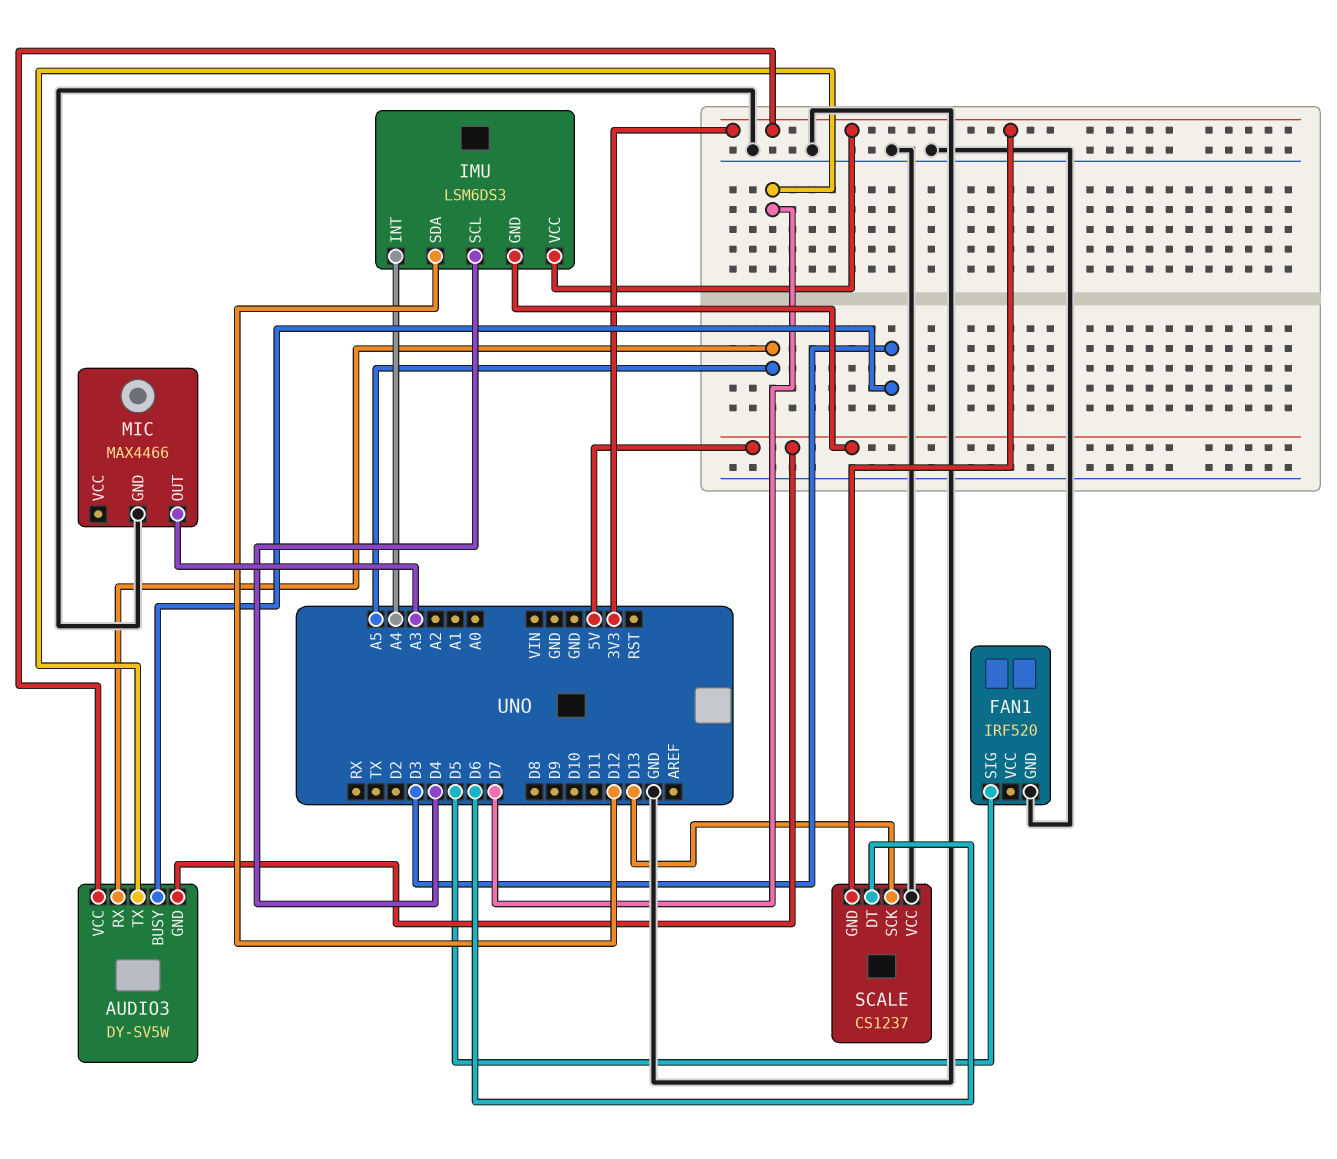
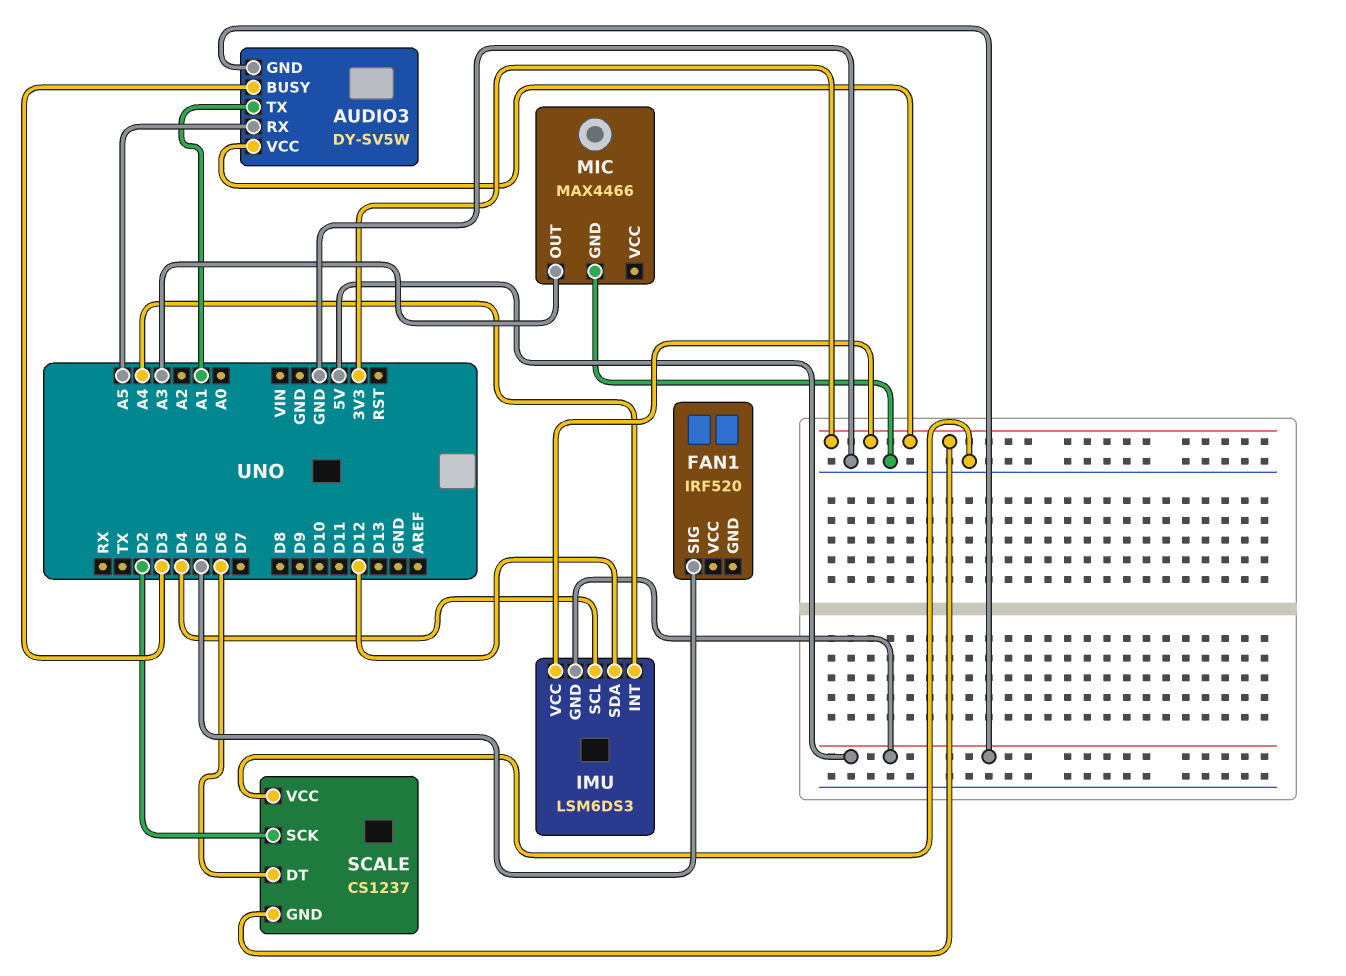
AUDIO3 pin TX: D7 -> A1
FAN1 pin GND: GND -> none
SCALE pin SCK: D13 -> D2

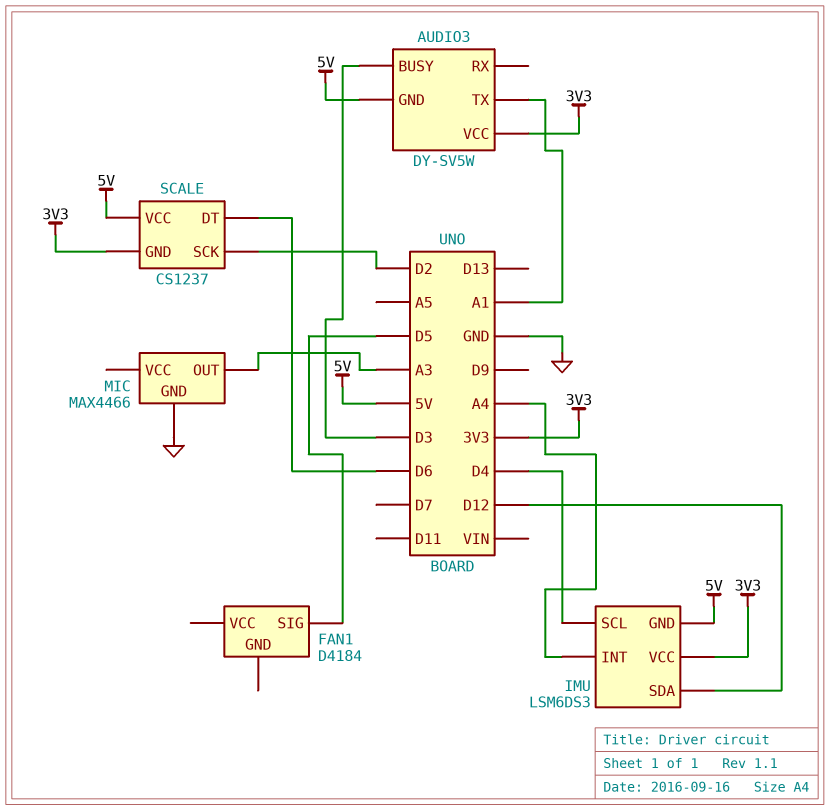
AUDIO3 pin RX: A5 -> none
FAN1: IRF520 -> D4184
SCALE pin VCC: GND -> 5V

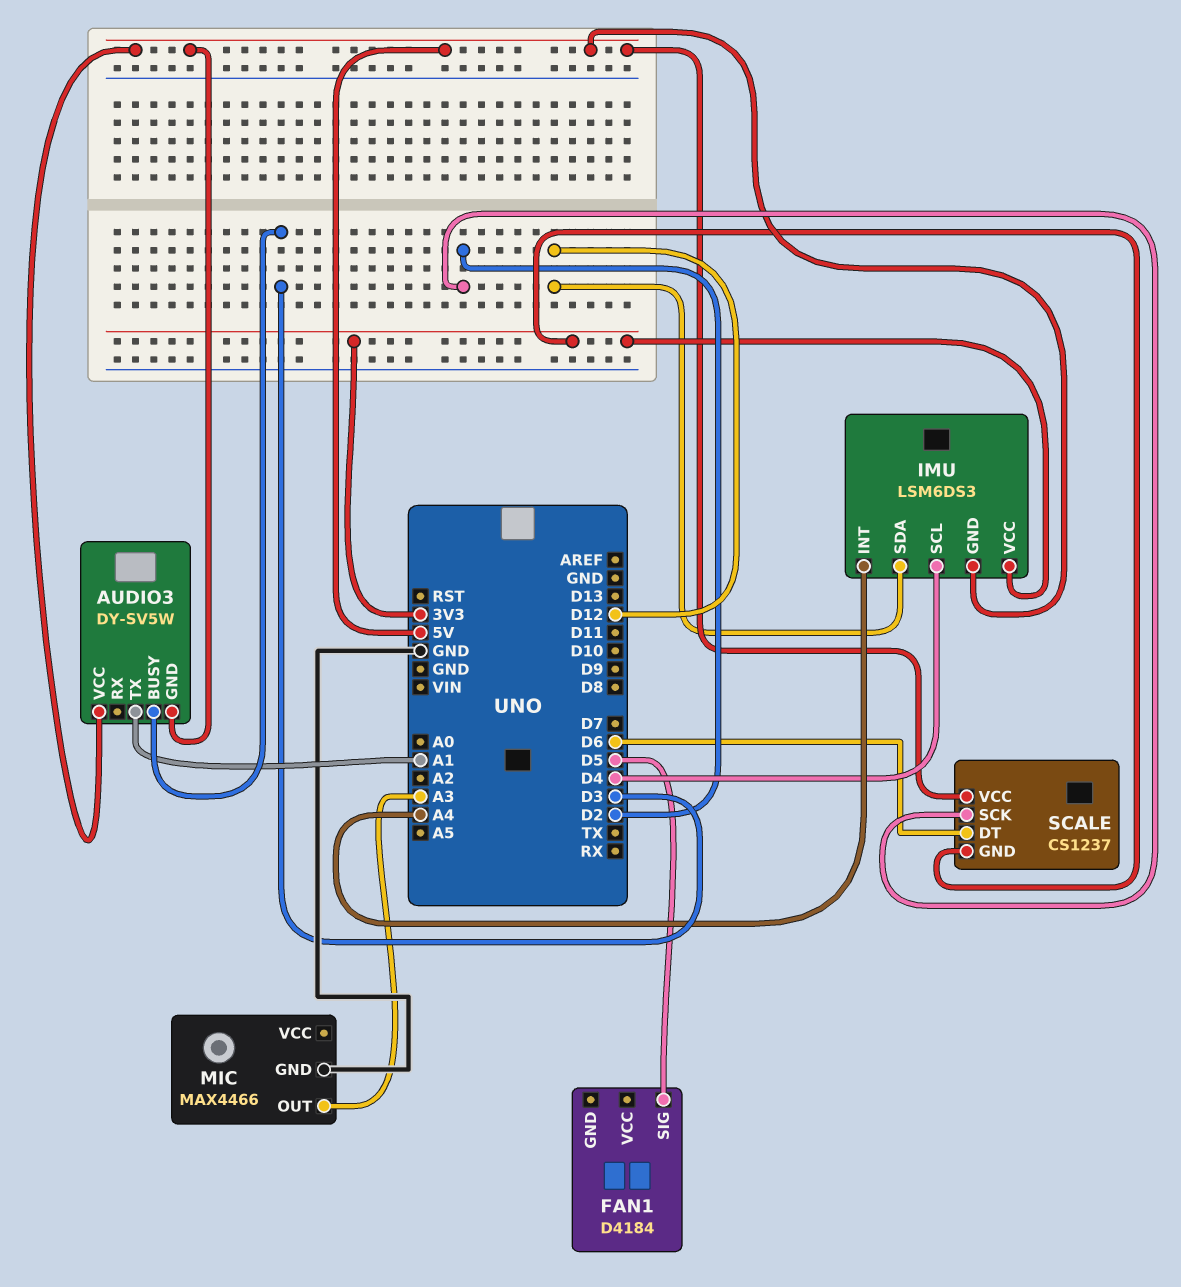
AUDIO3 pin VCC: 3V3 -> 5V

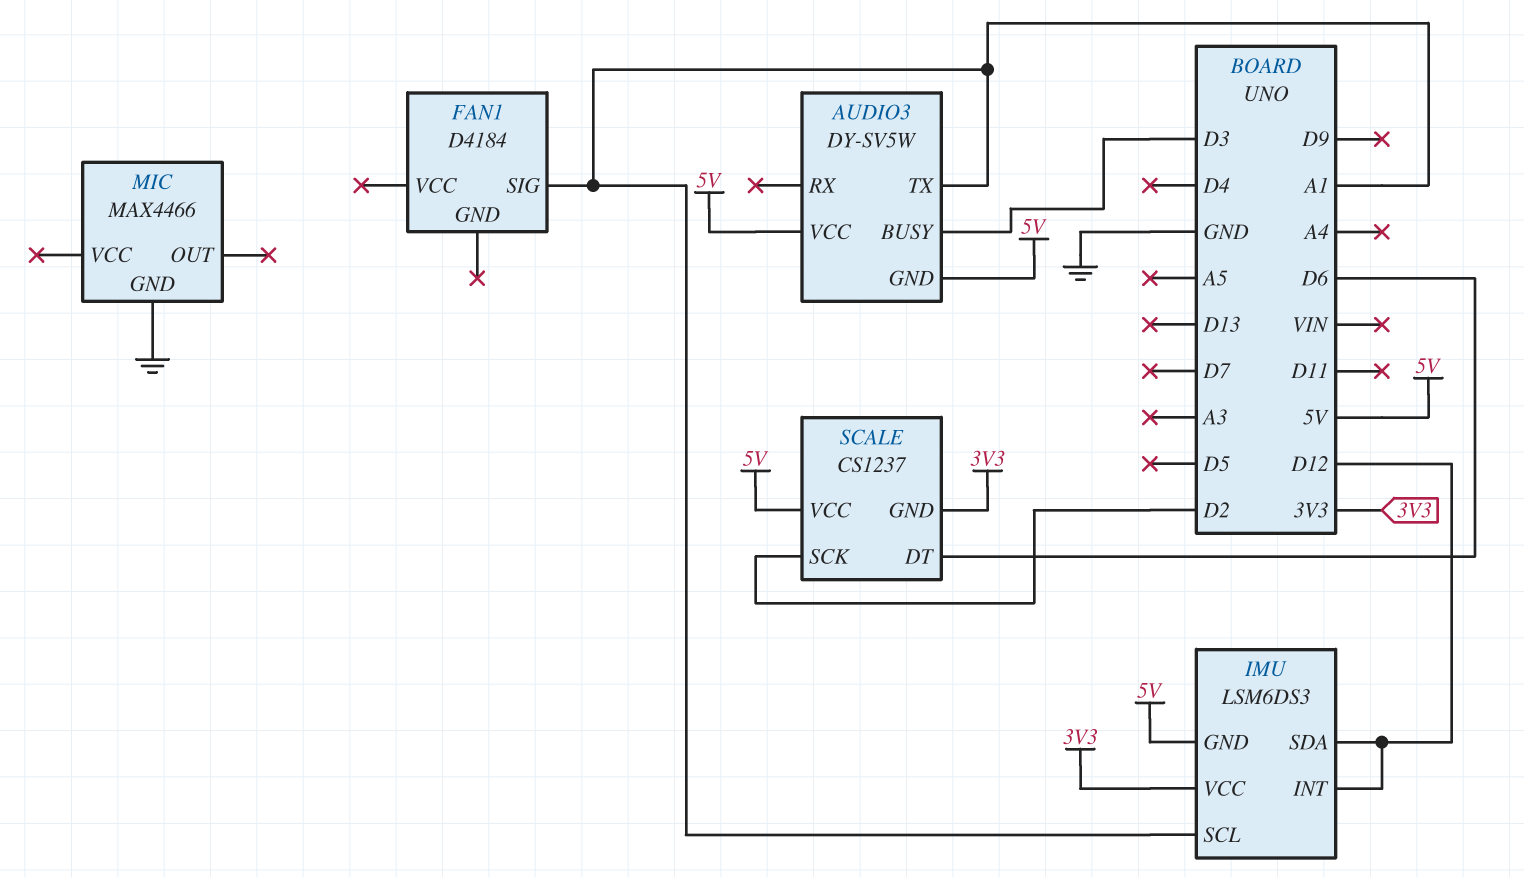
FAN1 pin SIG: D5 -> A1
IMU pin INT: A4 -> D12
IMU pin SCL: D4 -> A1
MIC pin OUT: A3 -> none

